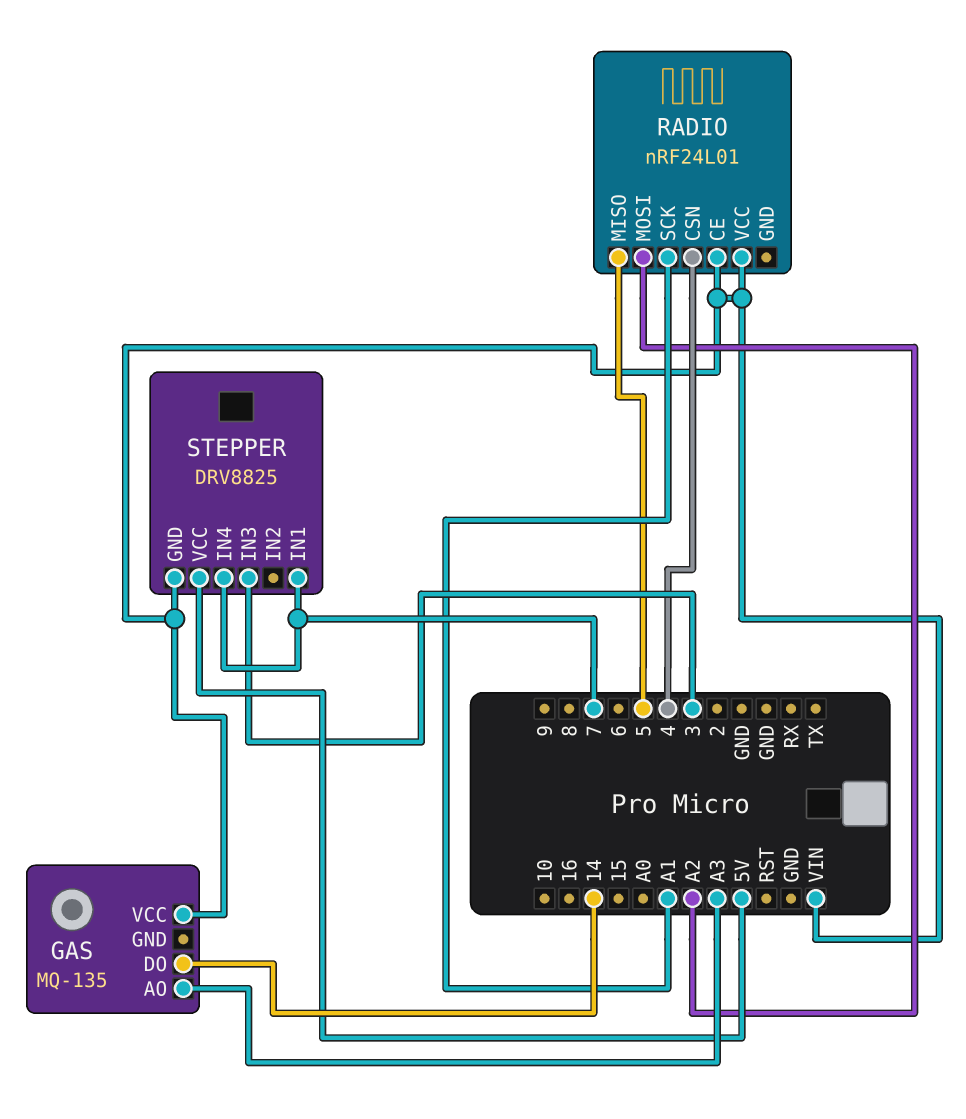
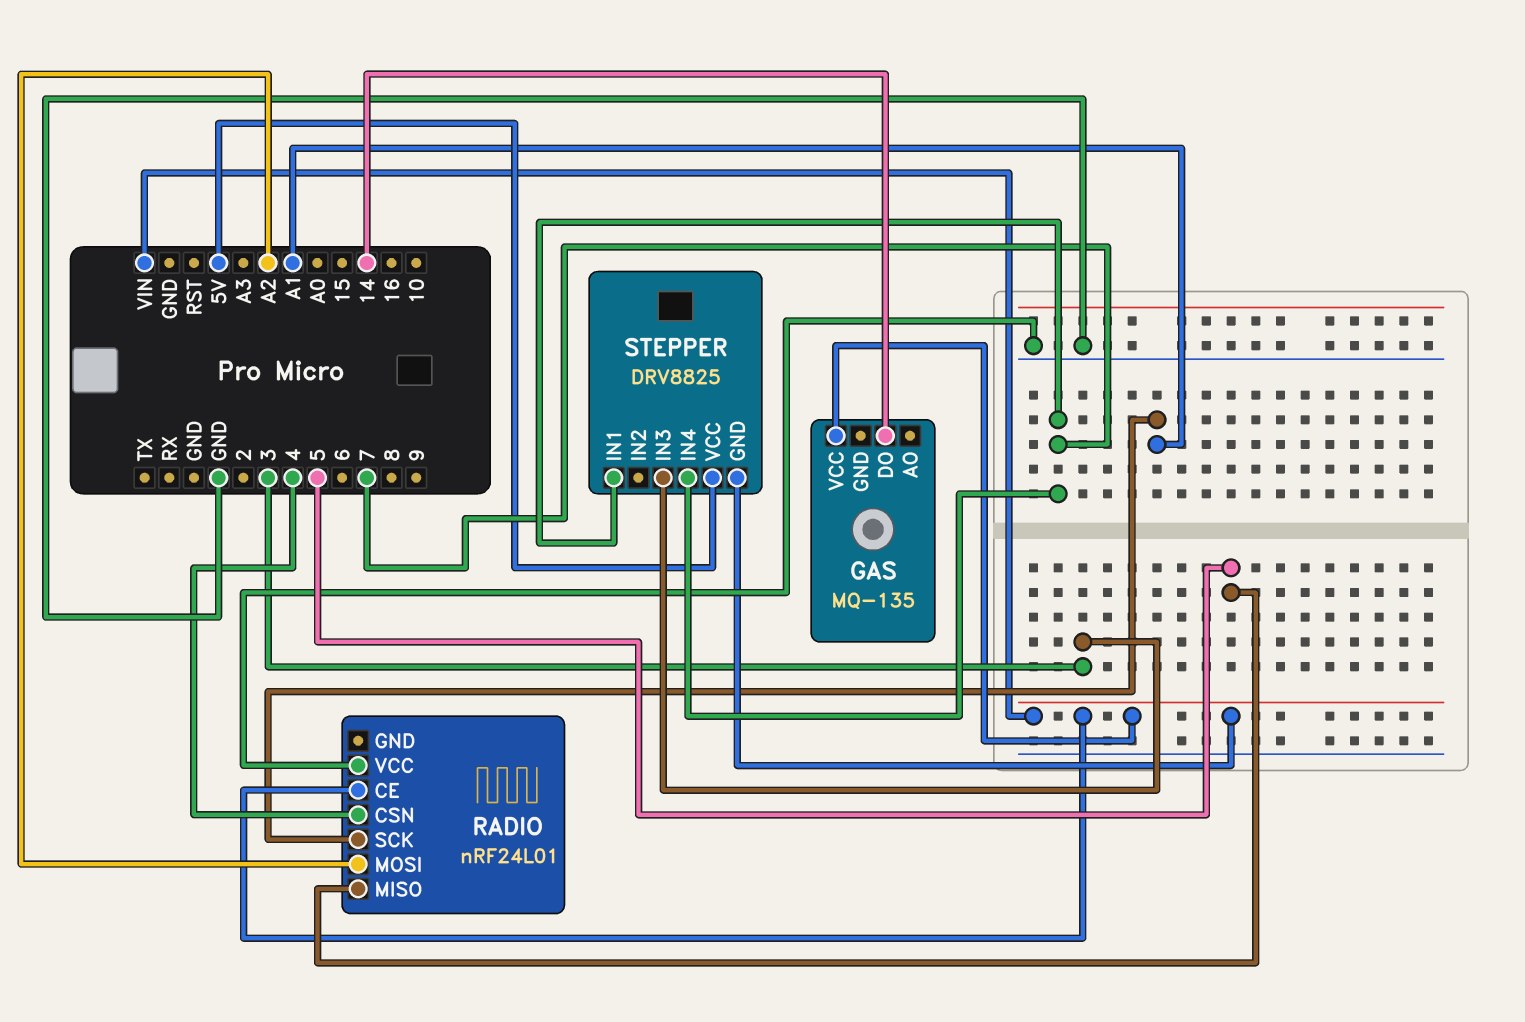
GAS pin AO: A3 -> none
RADIO pin VCC: VIN -> GND

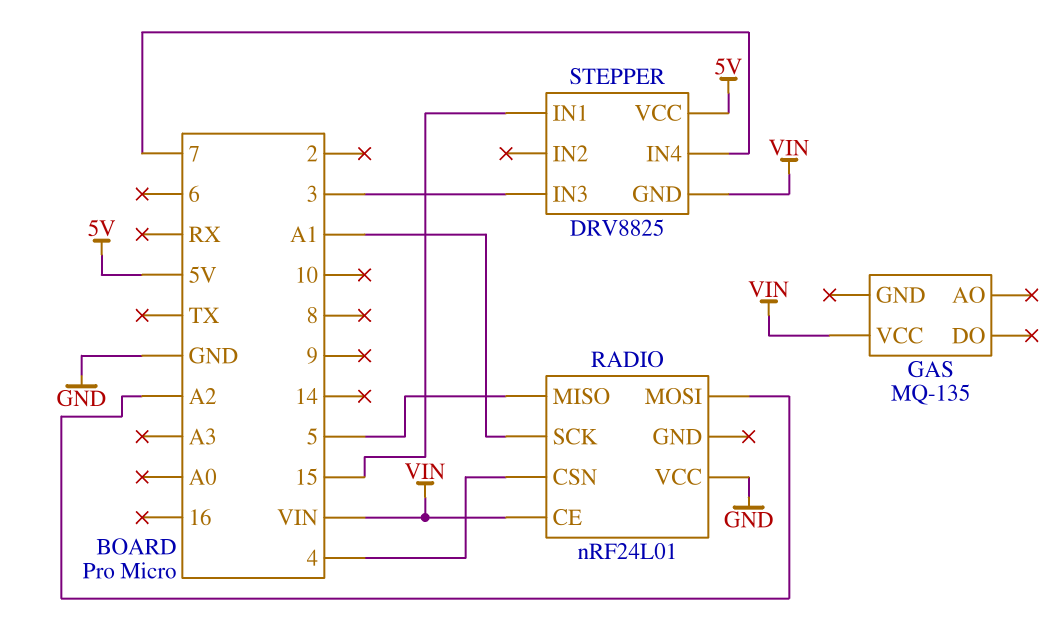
GAS pin DO: 14 -> none
STEPPER pin IN1: 7 -> 15

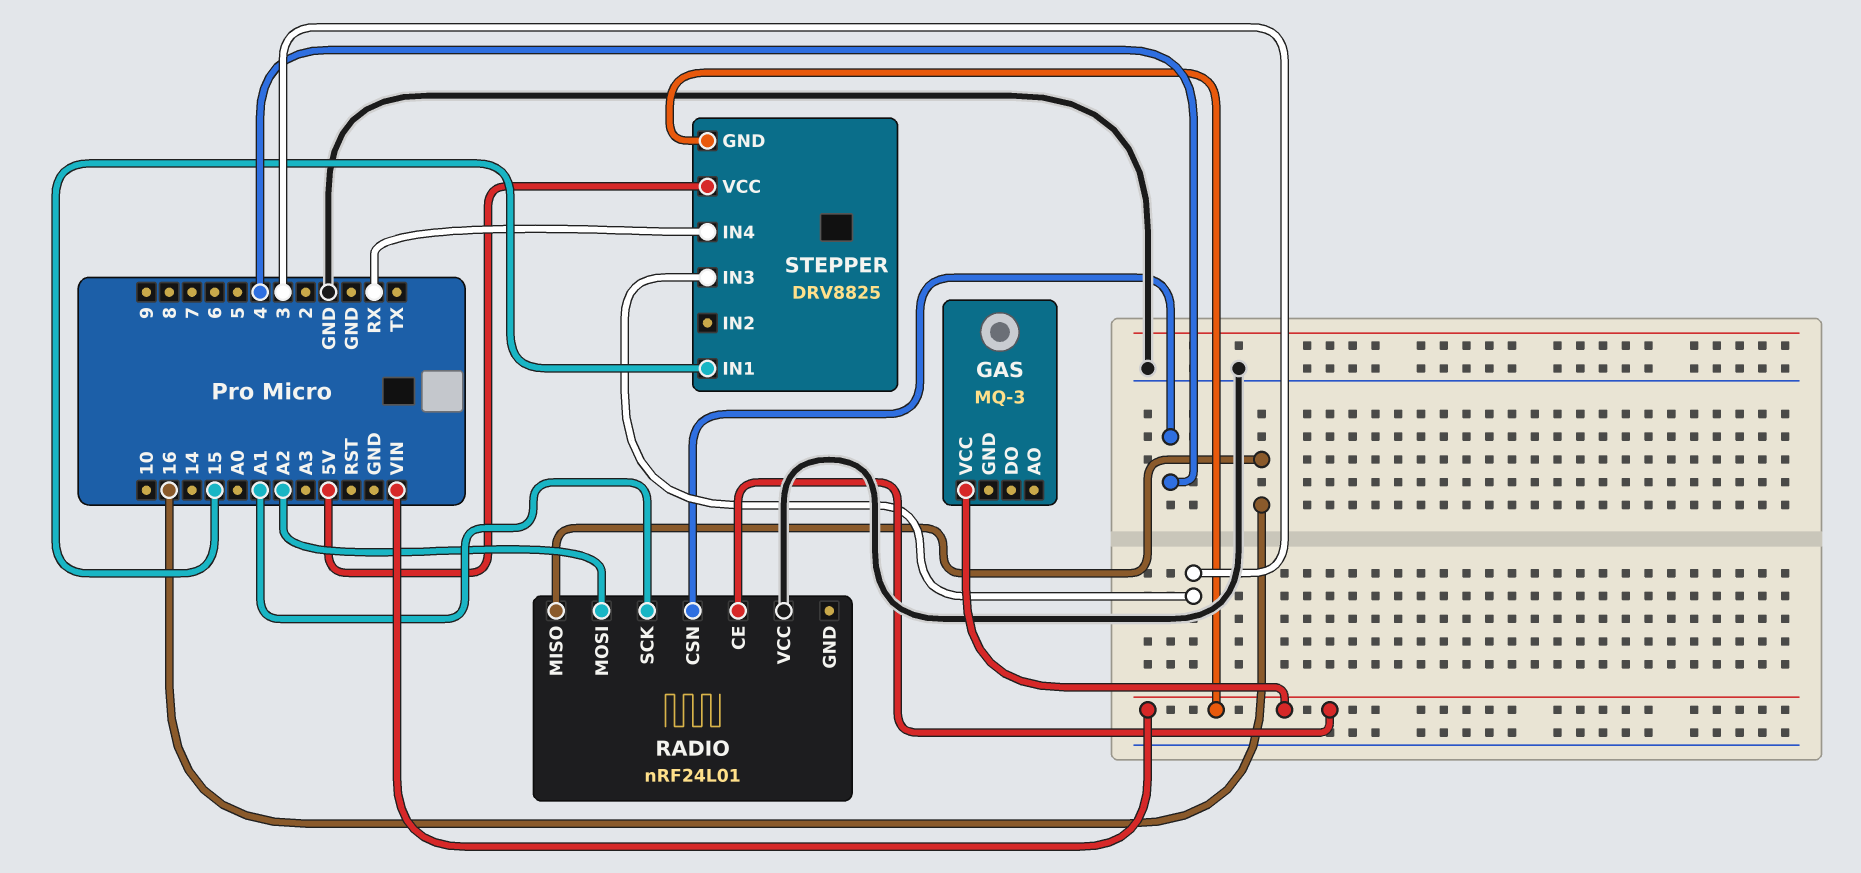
GAS: MQ-135 -> MQ-3
RADIO pin MISO: 5 -> 16
STEPPER pin IN4: 7 -> RX

